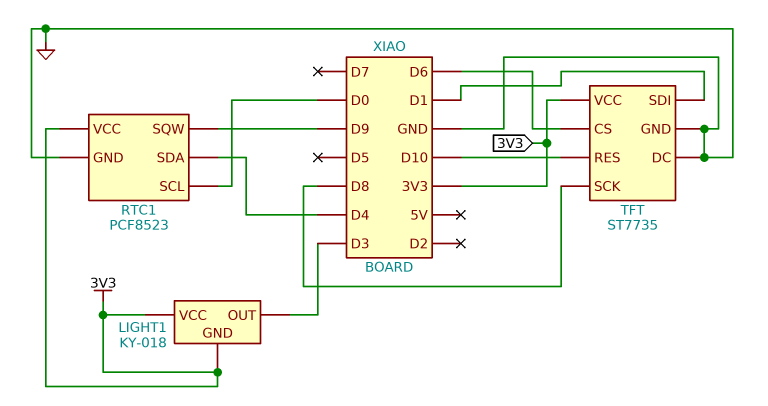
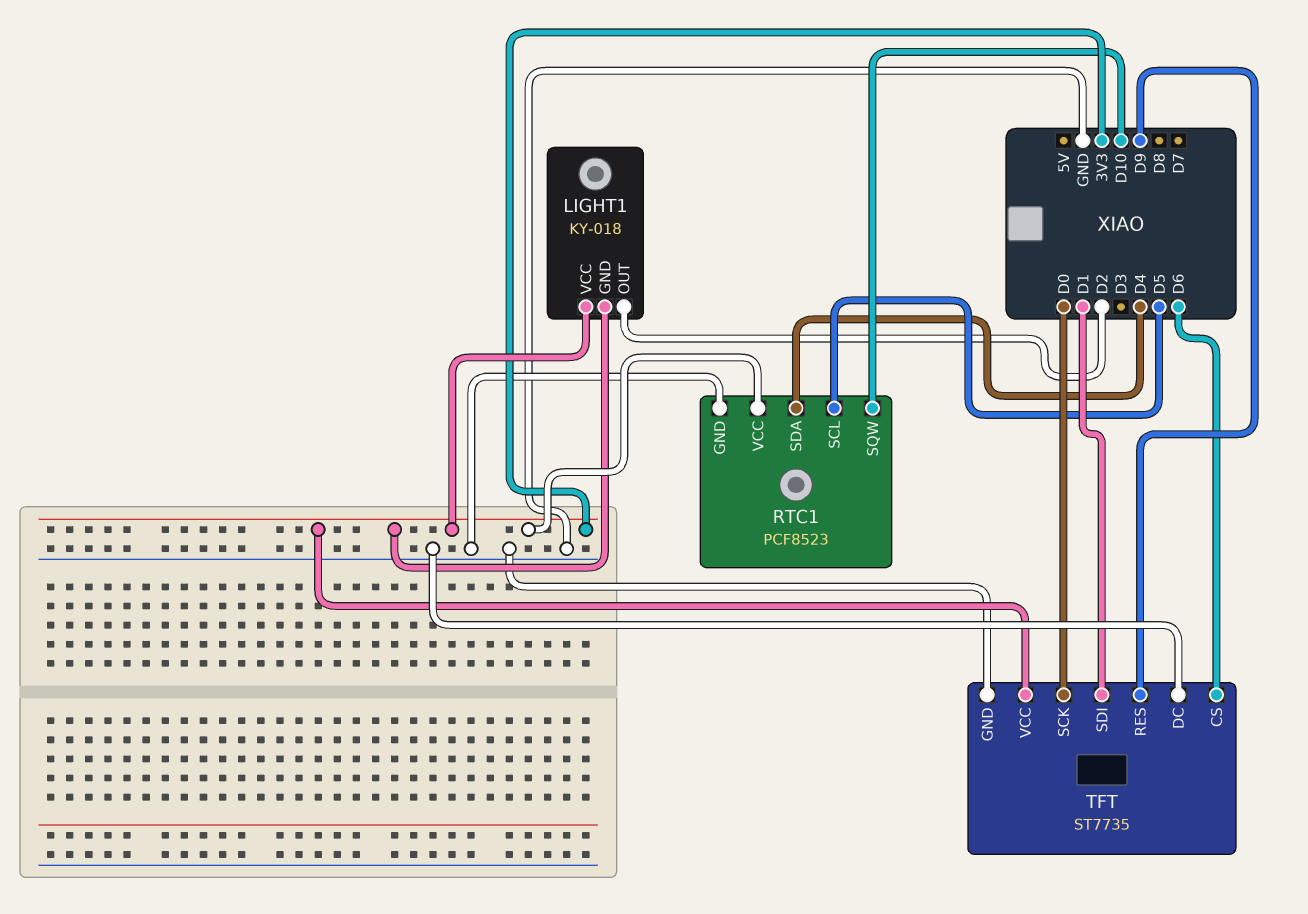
LIGHT1 pin OUT: D3 -> D2
RTC1 pin SCL: D0 -> D5
RTC1 pin SQW: D9 -> D10
TFT pin RES: D10 -> D9
TFT pin SCK: D8 -> D0

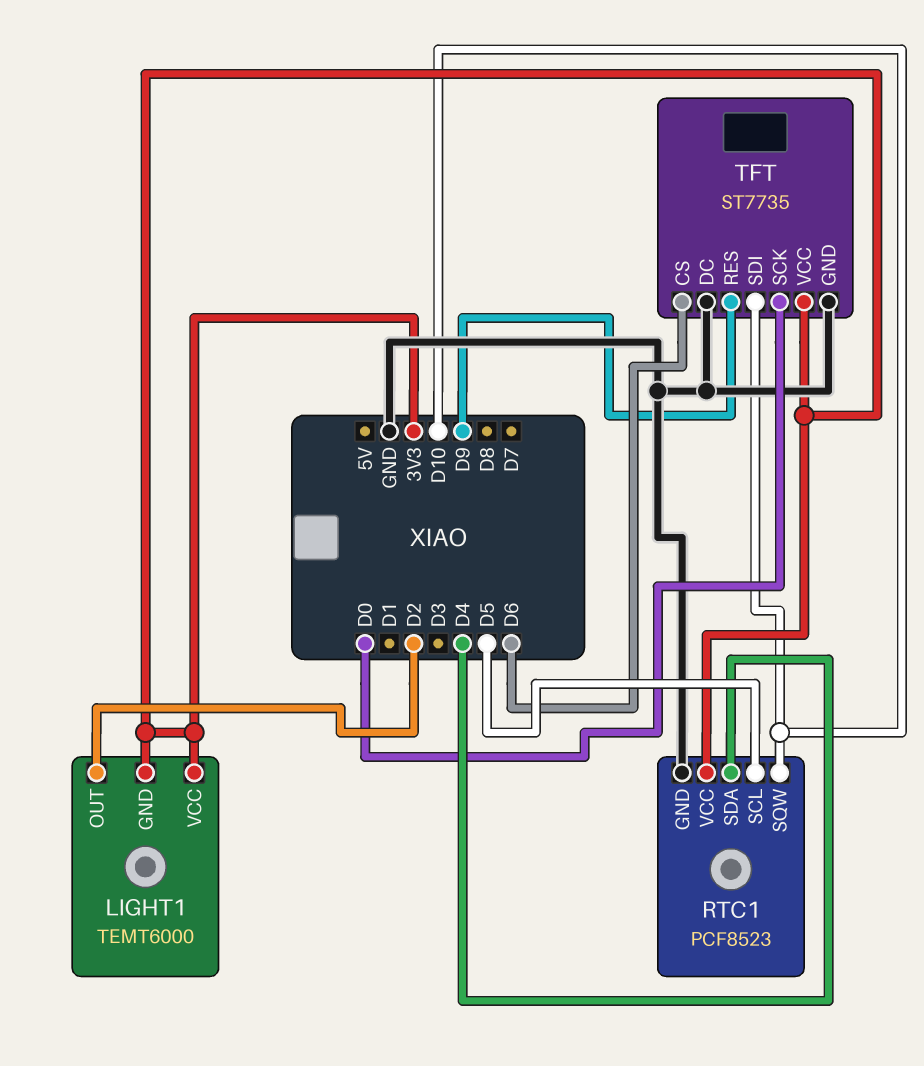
LIGHT1: KY-018 -> TEMT6000
TFT pin SDI: D1 -> D10

